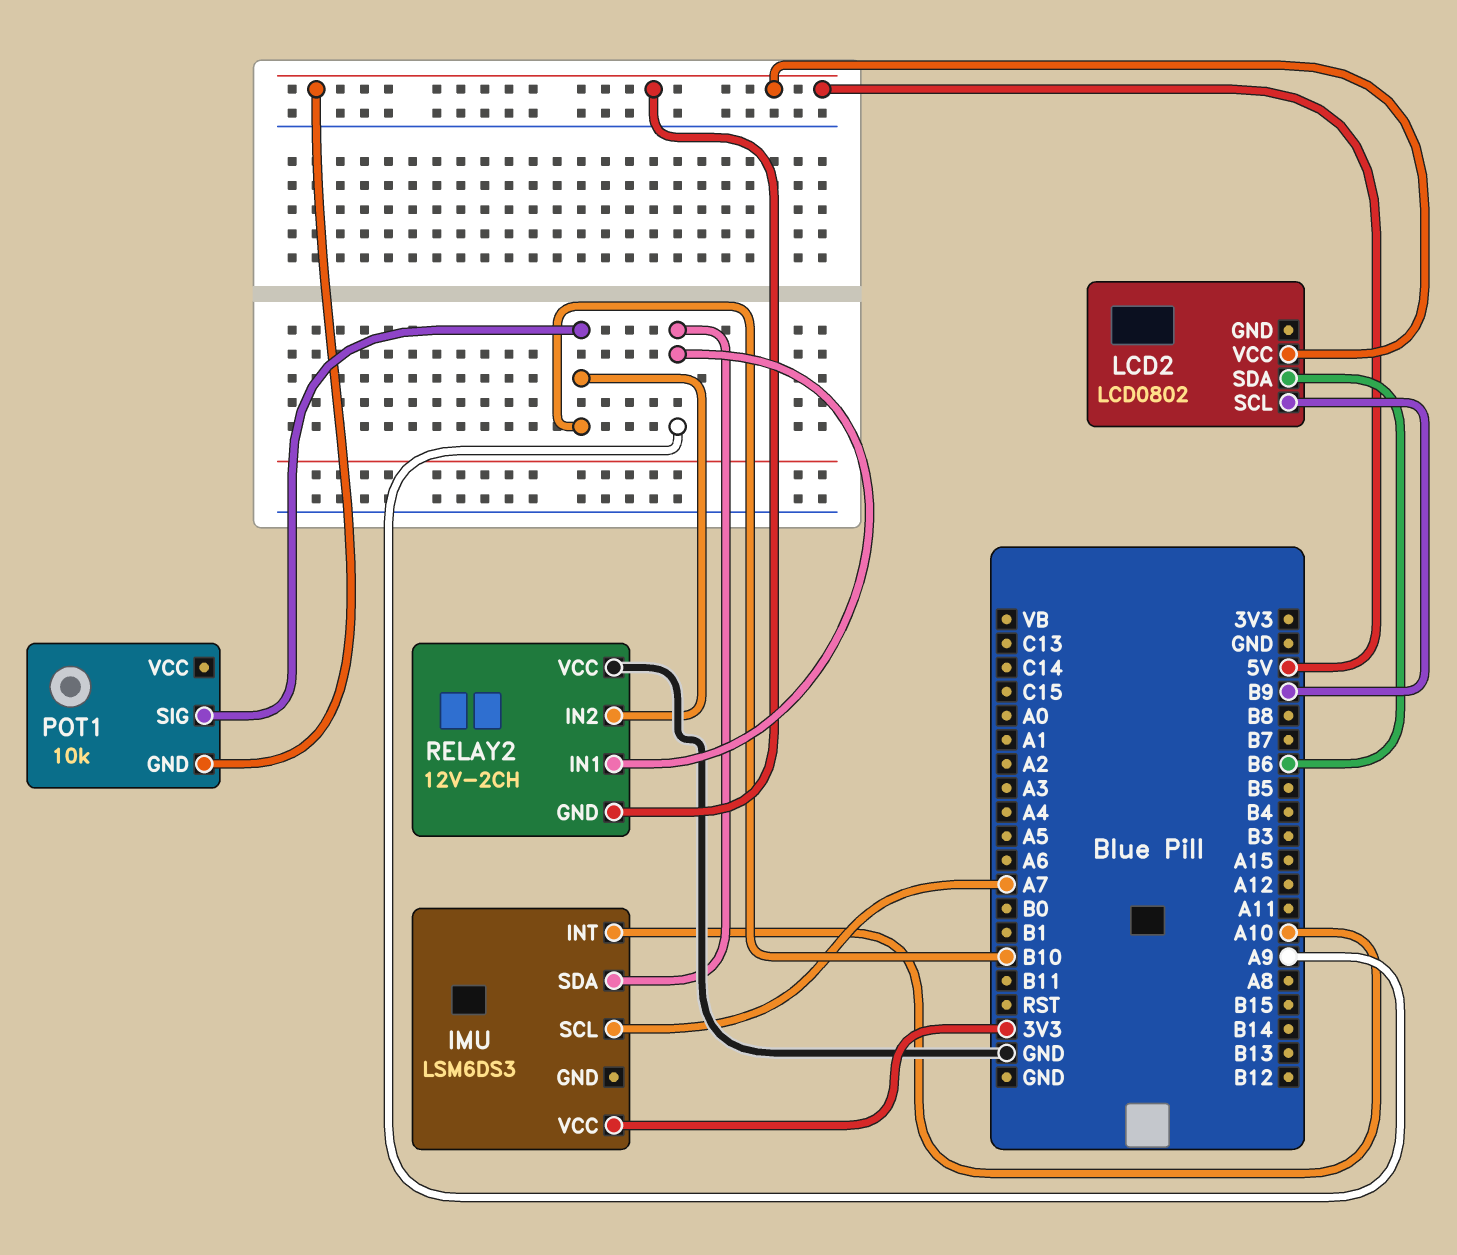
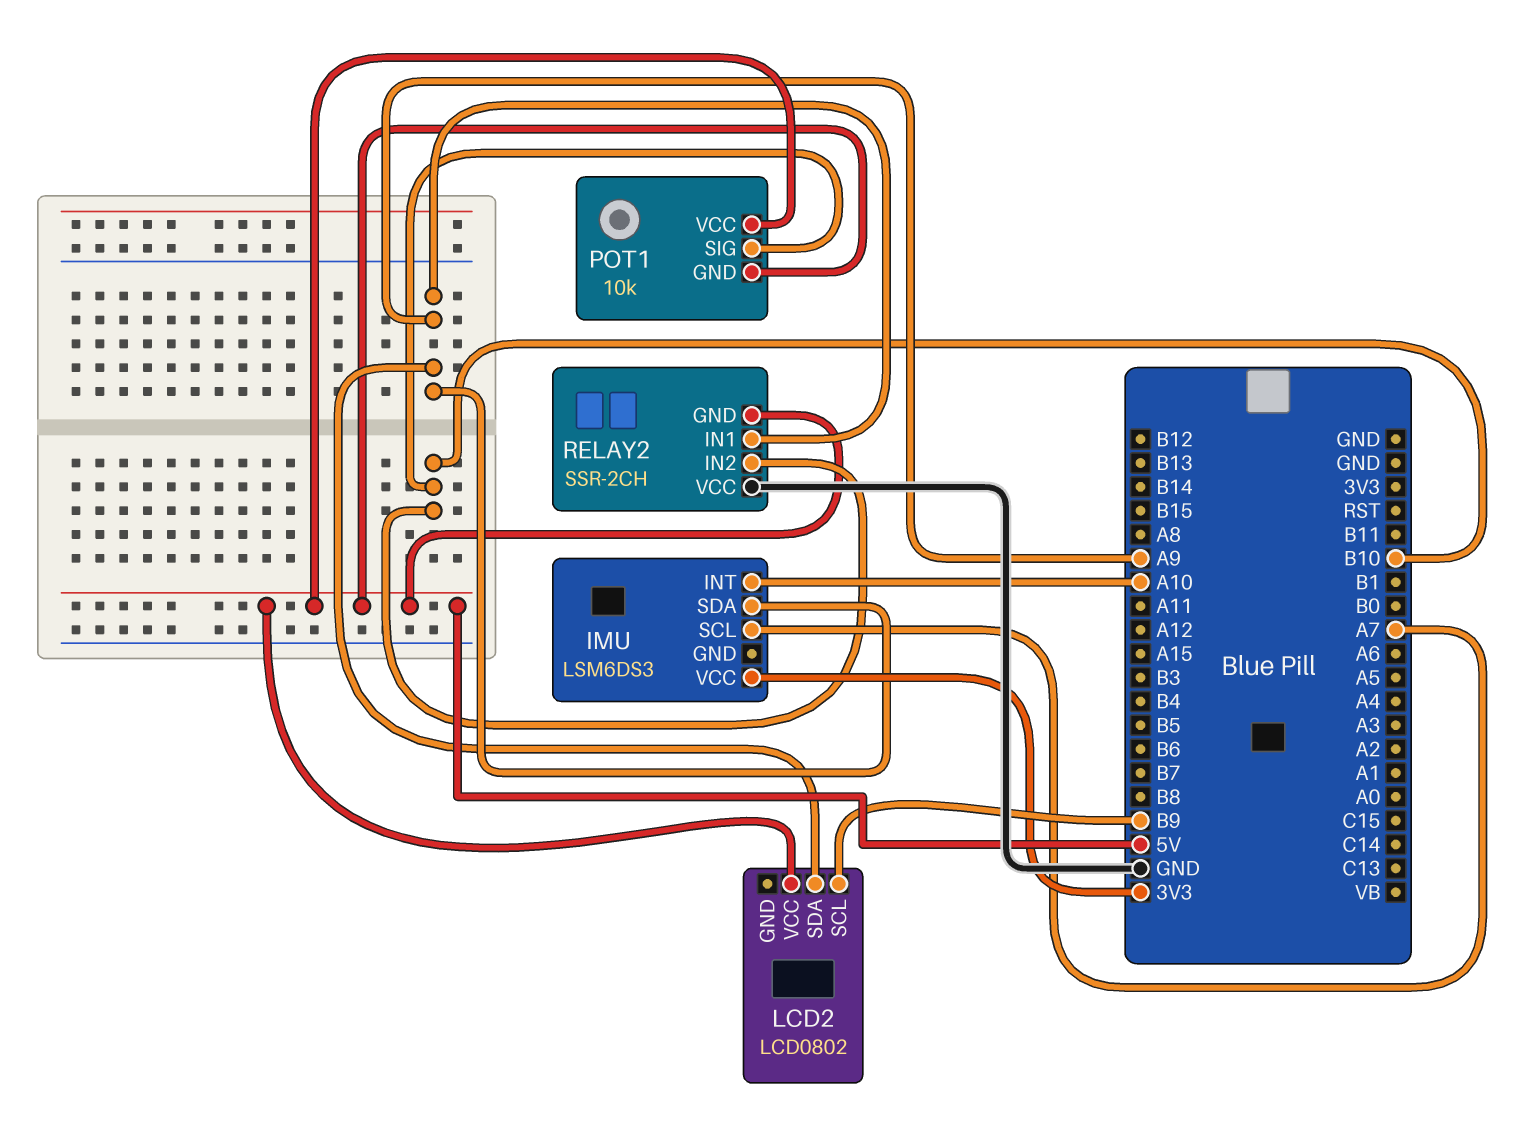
LCD2 pin SDA: B6 -> A9
POT1 pin VCC: none -> 5V
RELAY2: 12V-2CH -> SSR-2CH

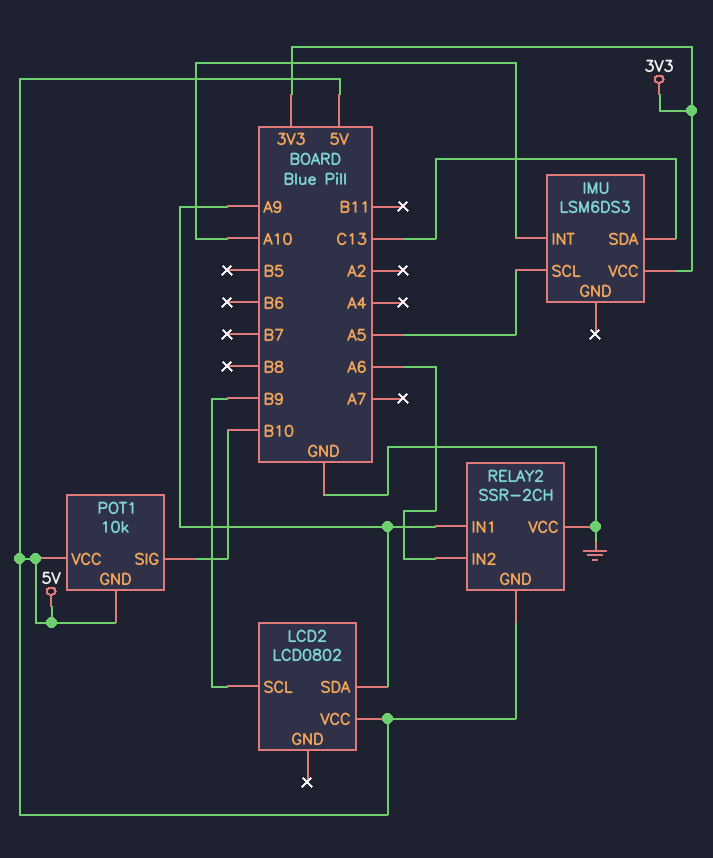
IMU pin SCL: A7 -> A5
IMU pin SDA: A9 -> C13
RELAY2 pin IN2: B10 -> A6

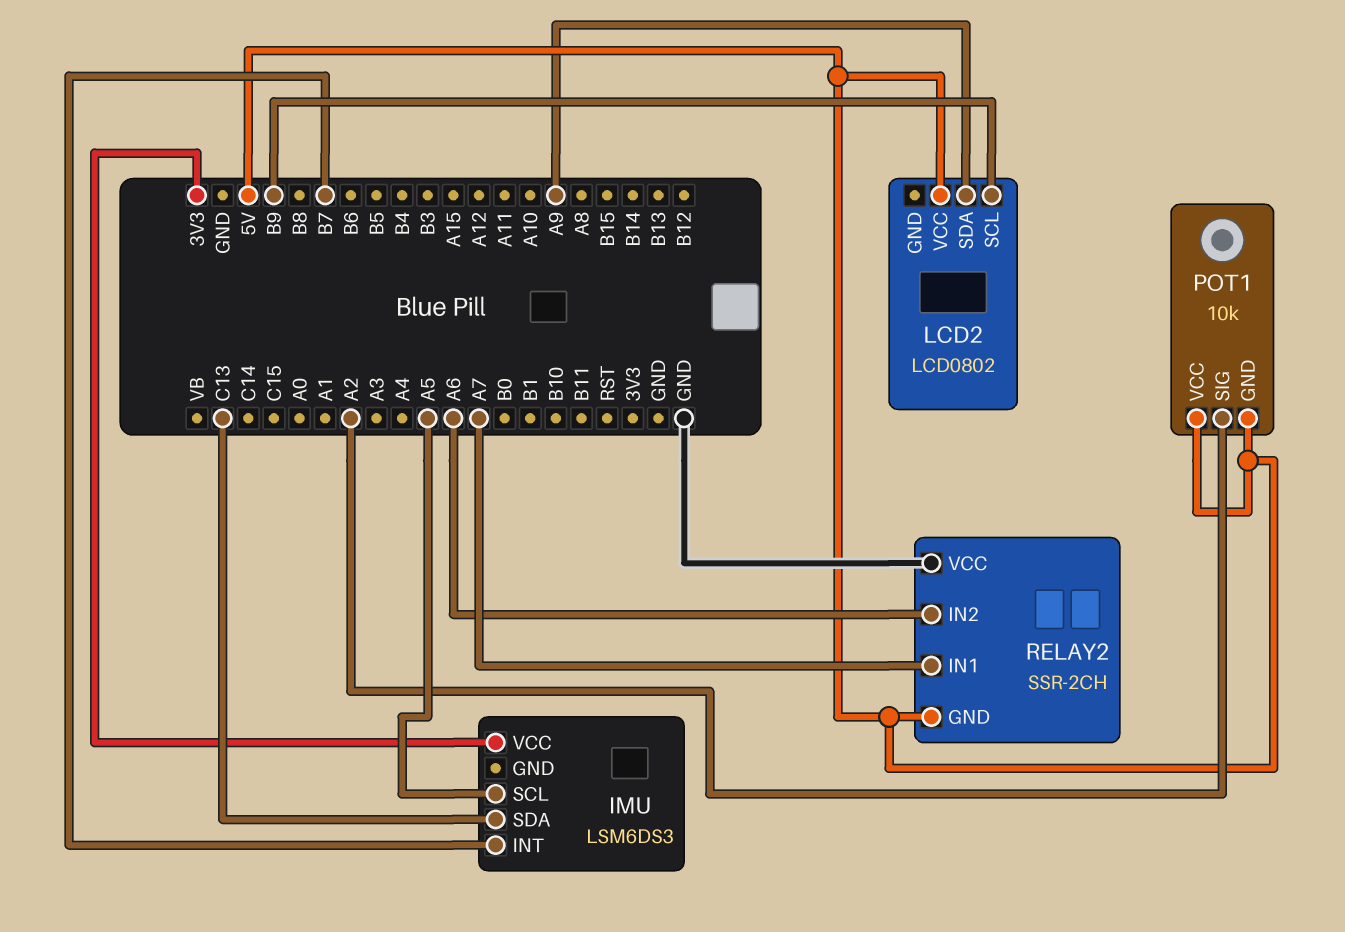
IMU pin INT: A10 -> B7
POT1 pin SIG: B10 -> A2
RELAY2 pin IN1: A9 -> A7

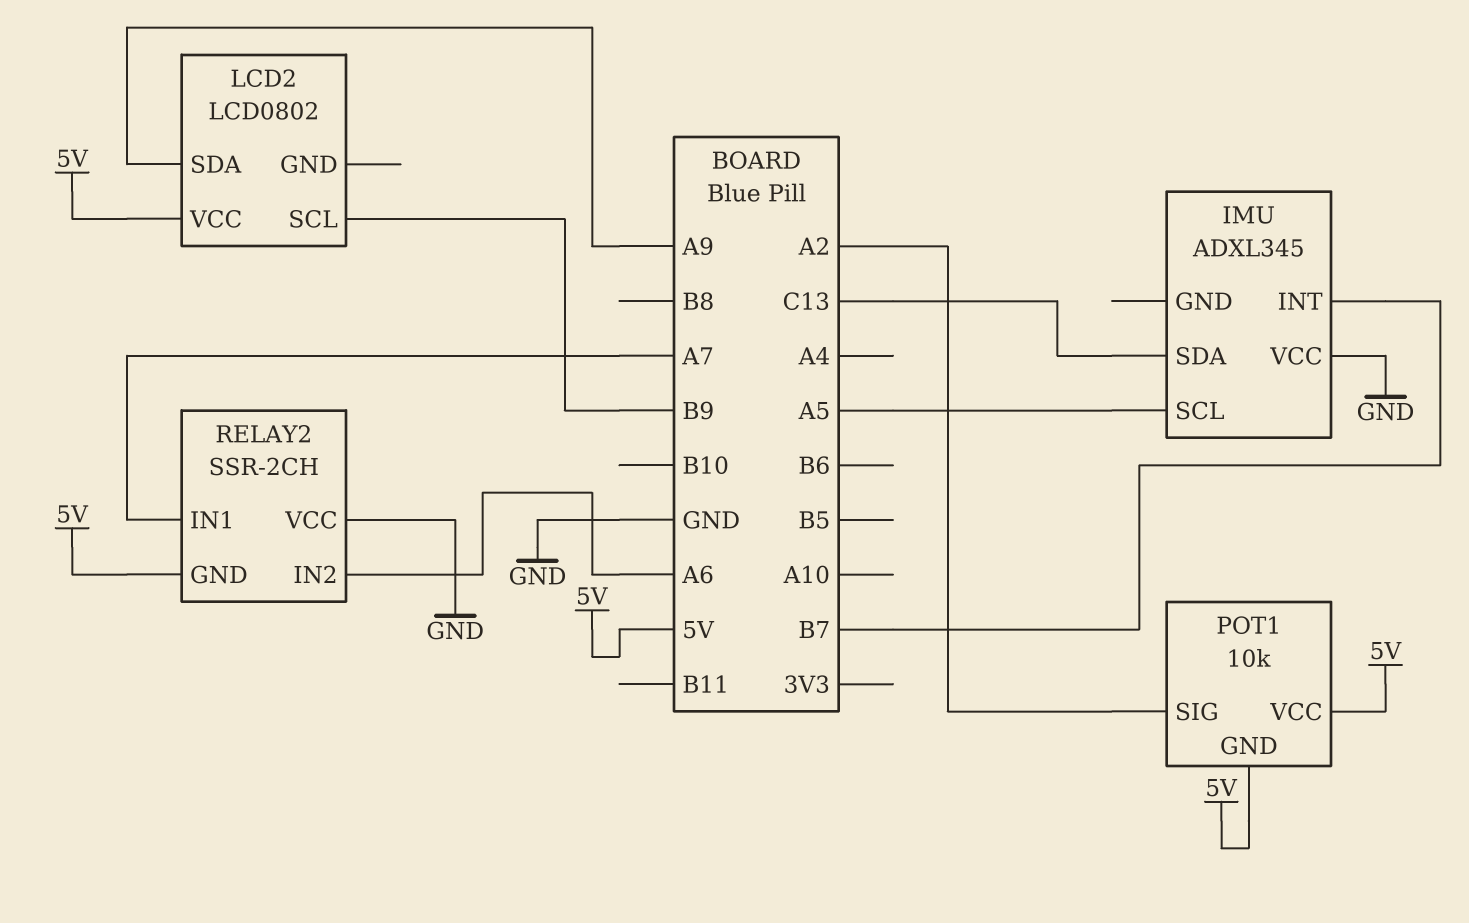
IMU: LSM6DS3 -> ADXL345
IMU pin VCC: 3V3 -> GND

